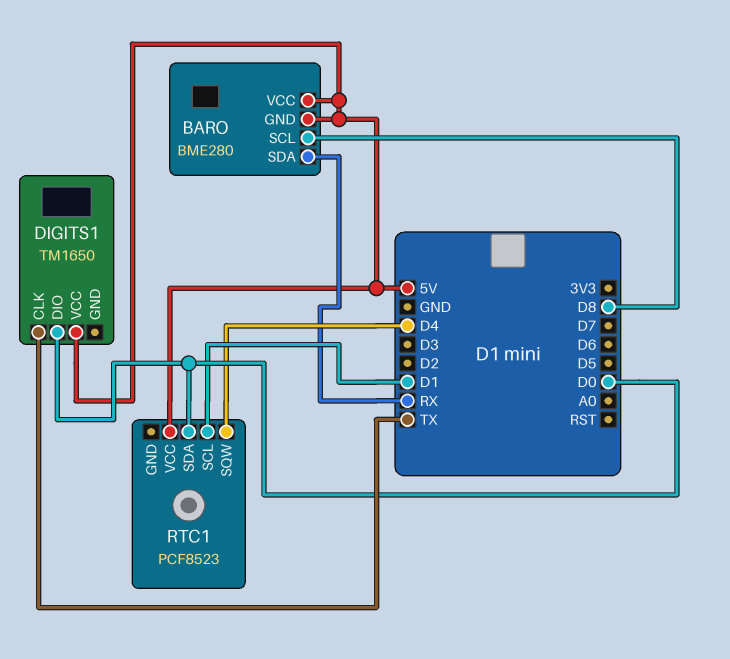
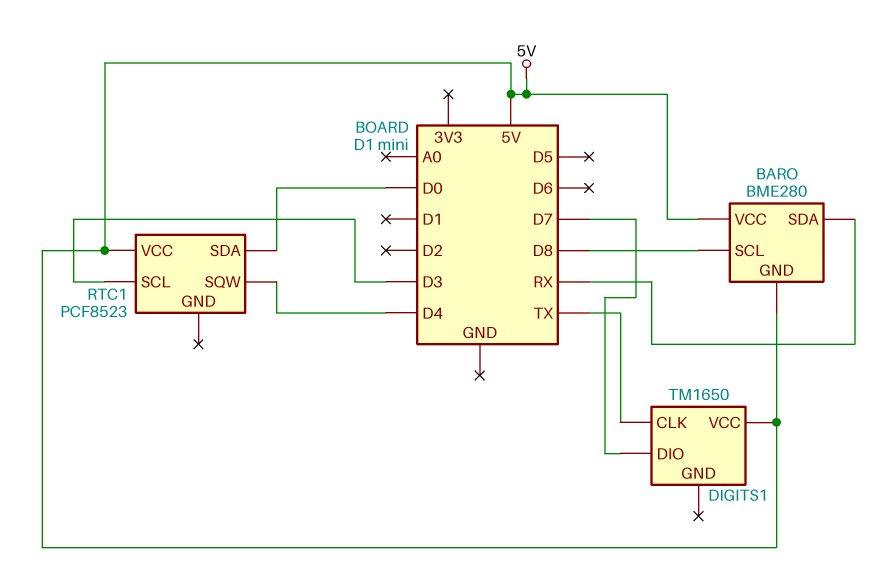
DIGITS1 pin DIO: D0 -> D7
RTC1 pin SCL: D1 -> D3

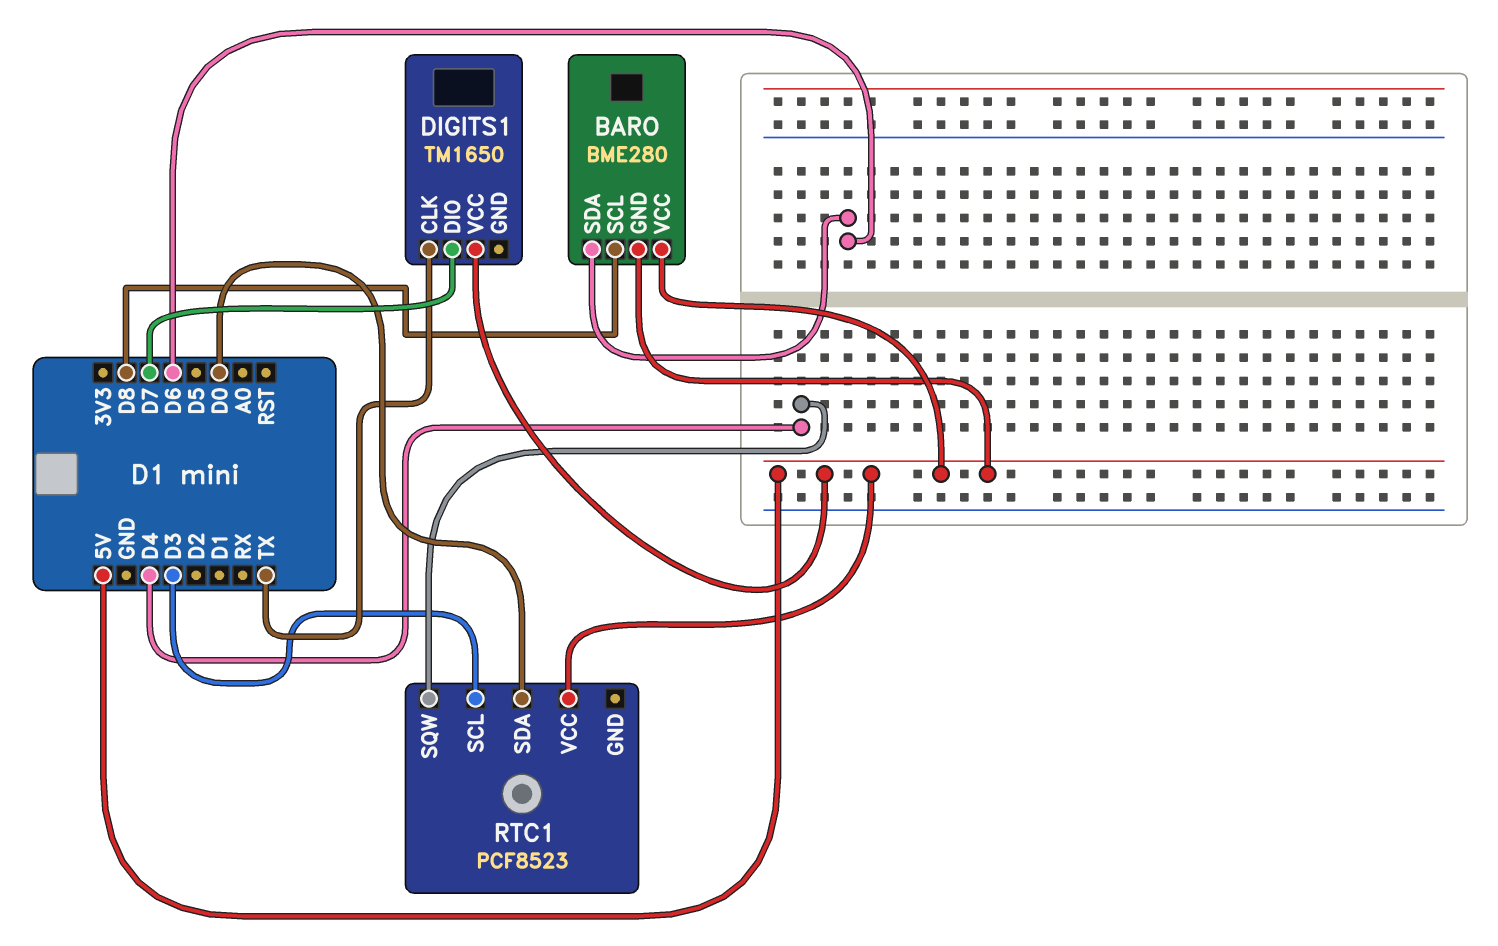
BARO pin SDA: RX -> D6

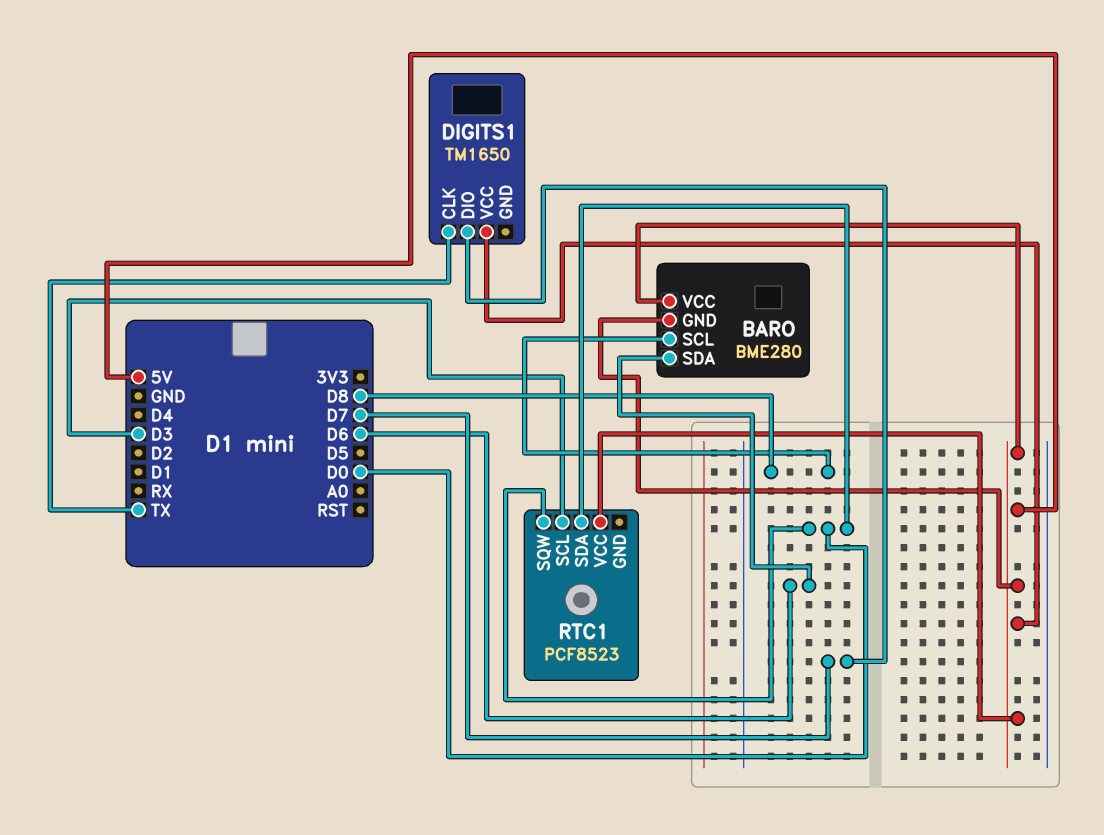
RTC1 pin SQW: D4 -> D0

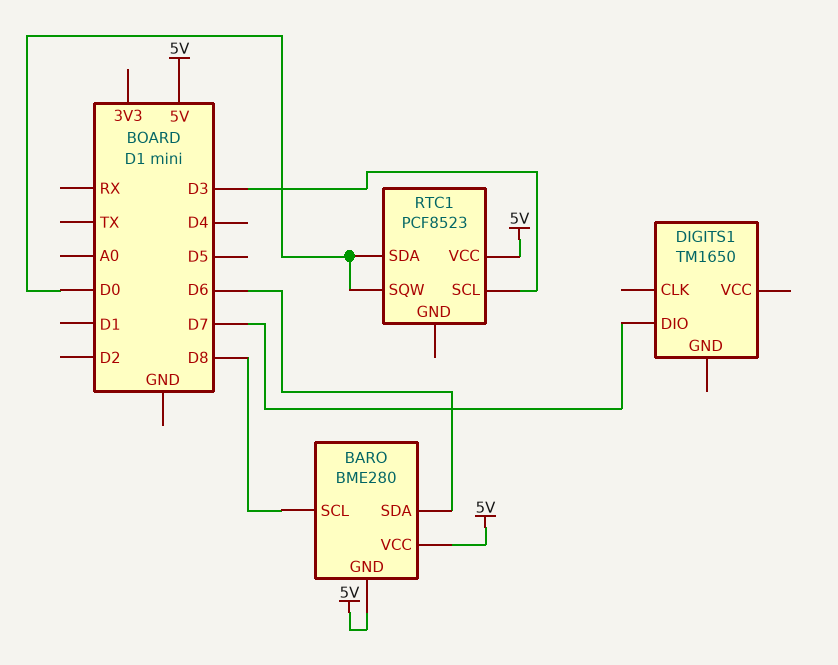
DIGITS1 pin CLK: TX -> none
DIGITS1 pin VCC: 5V -> none

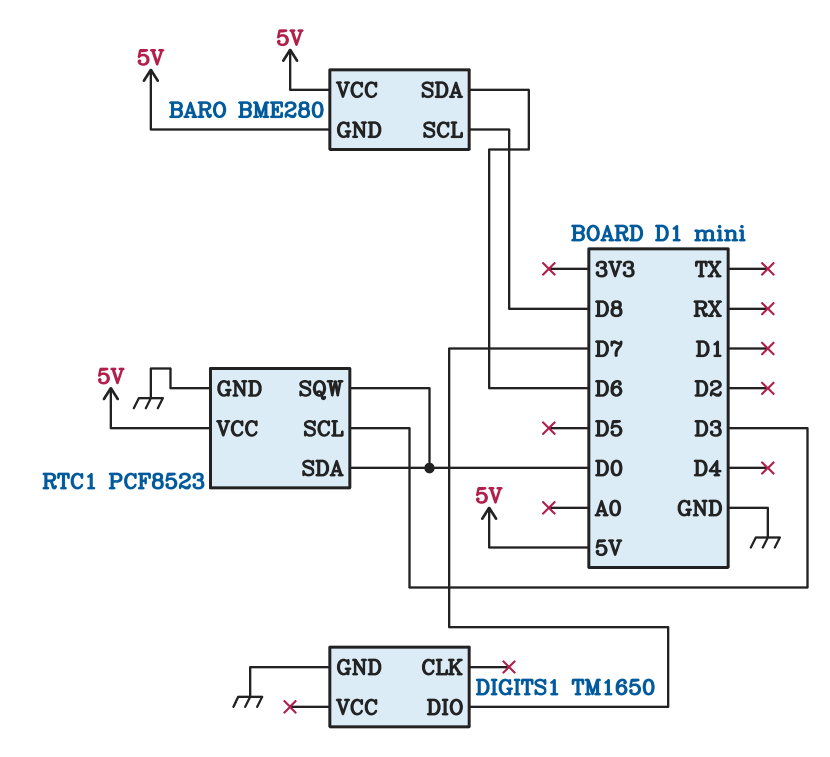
DIGITS1 pin GND: none -> GND
RTC1 pin GND: none -> GND

